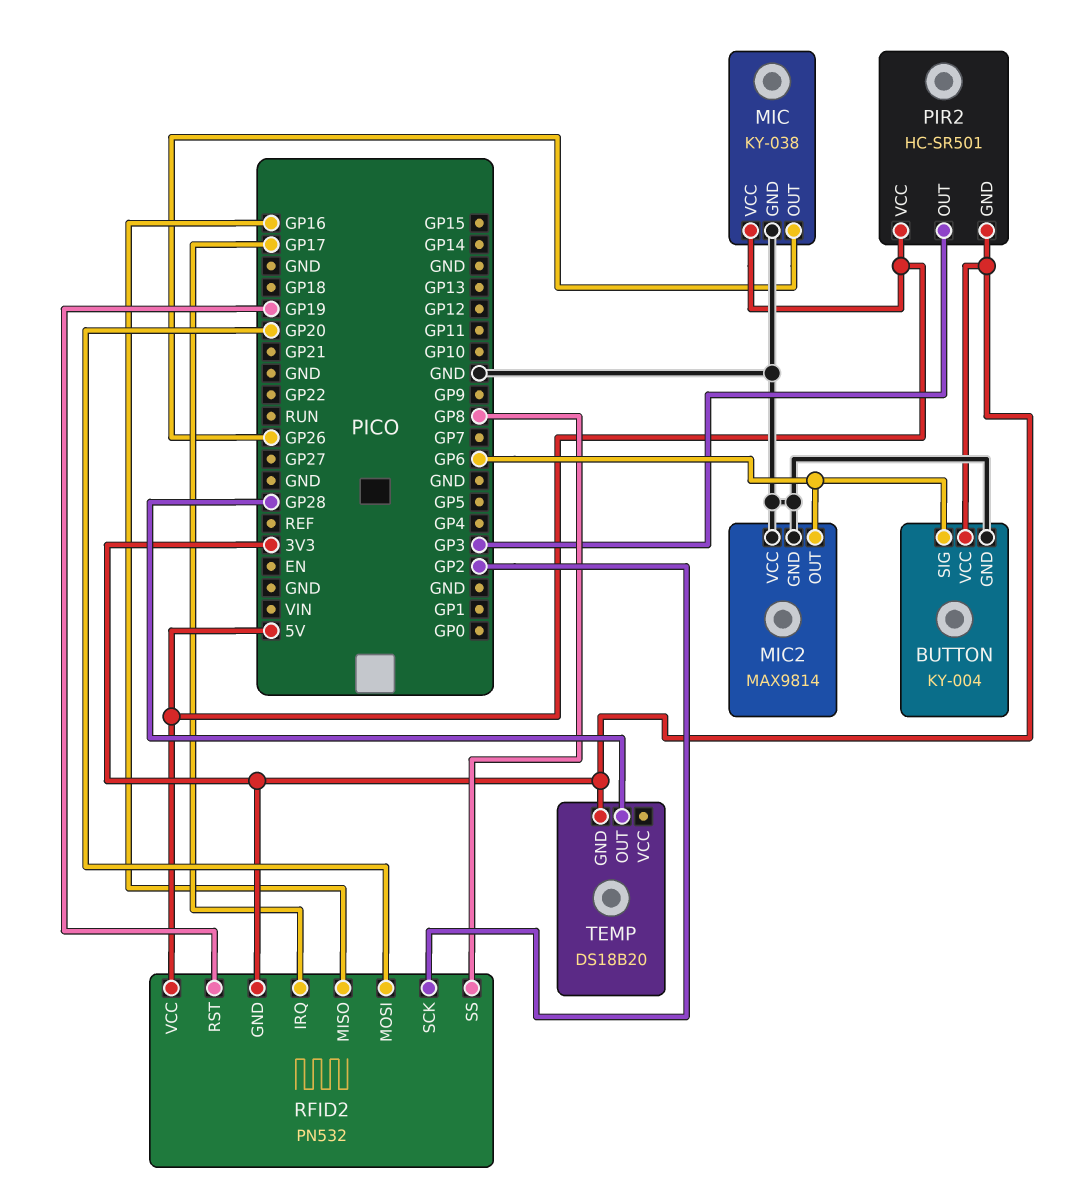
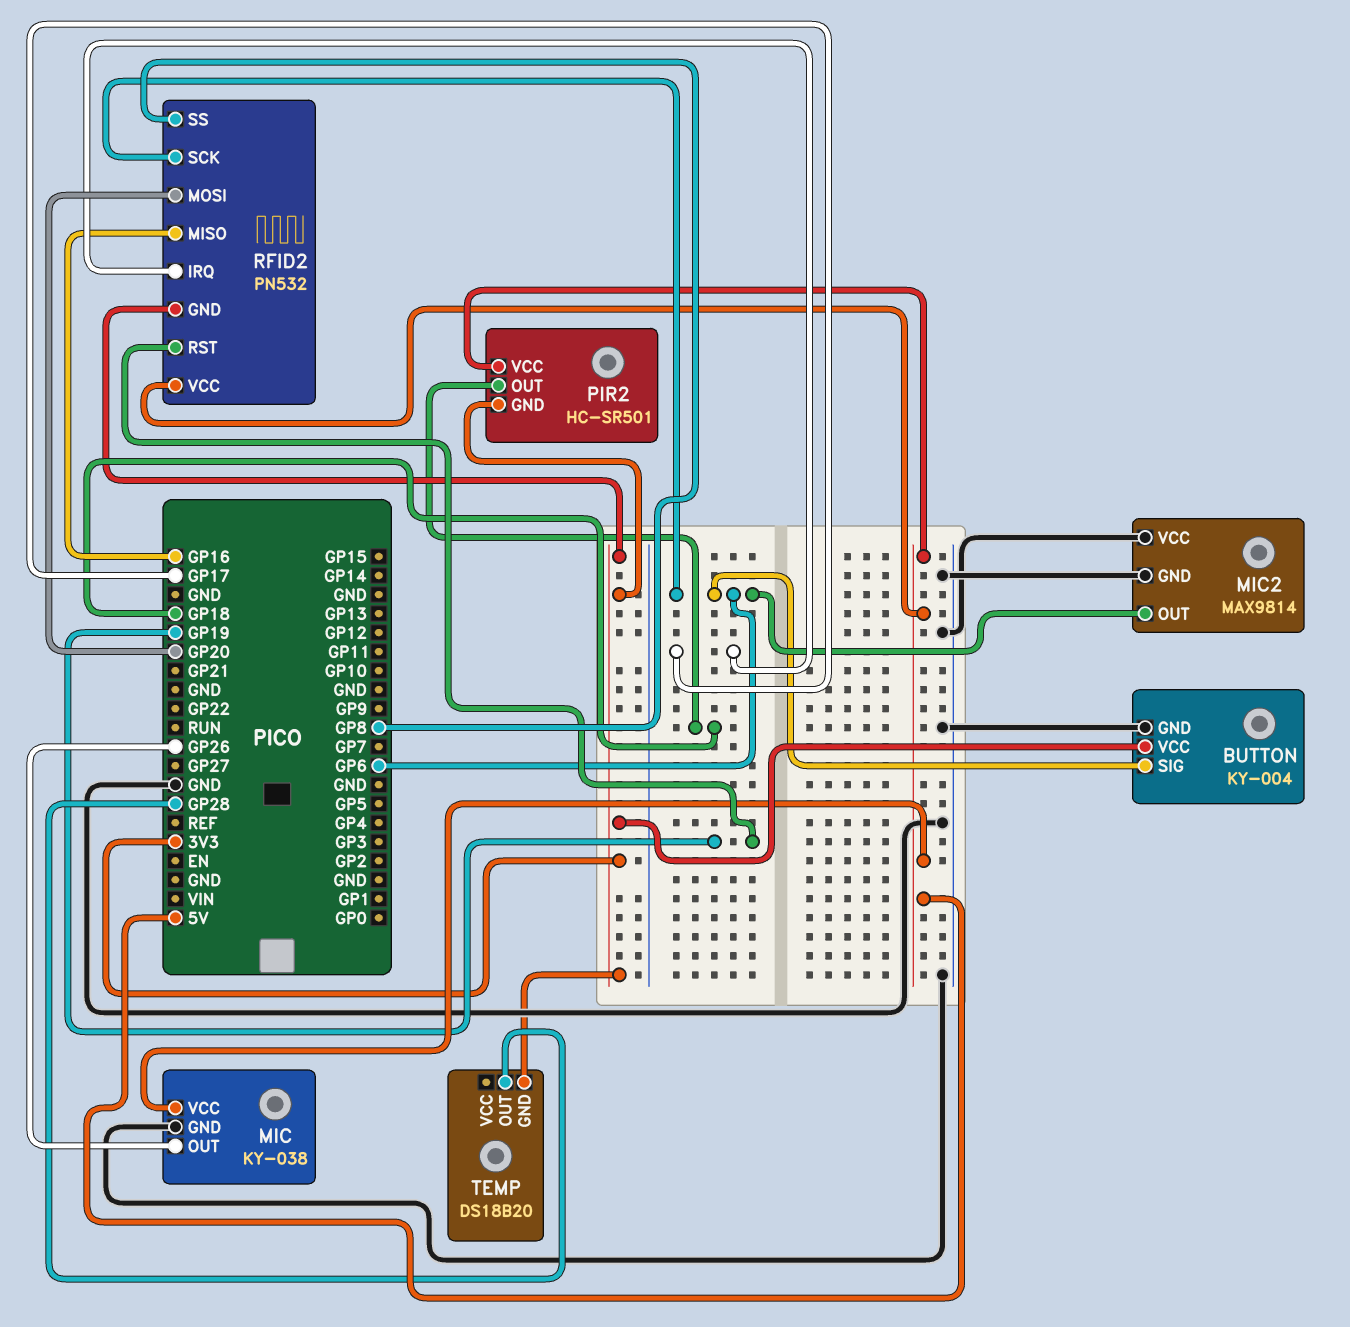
PIR2 pin OUT: GP3 -> GP18
RFID2 pin SCK: GP2 -> GP6

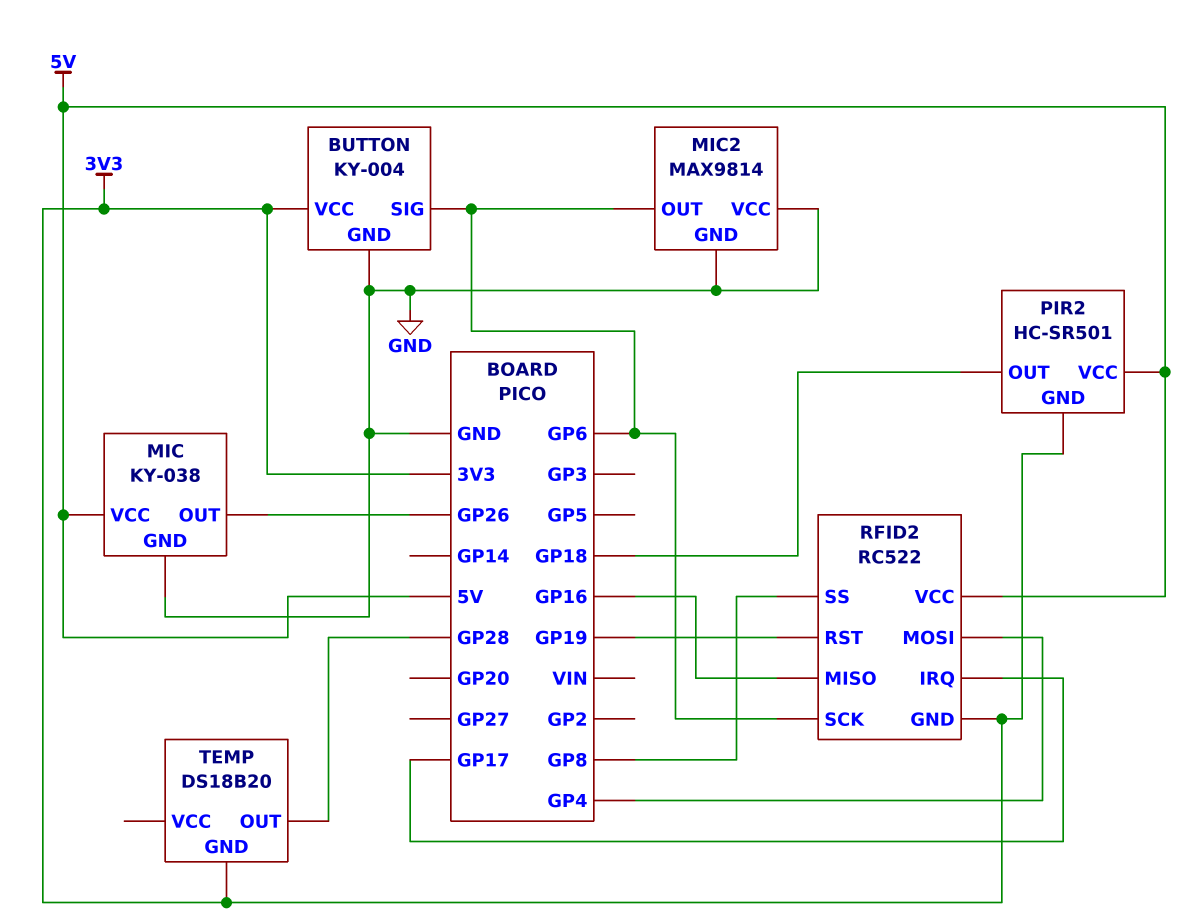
RFID2: PN532 -> RC522
RFID2 pin MOSI: GP20 -> GP4

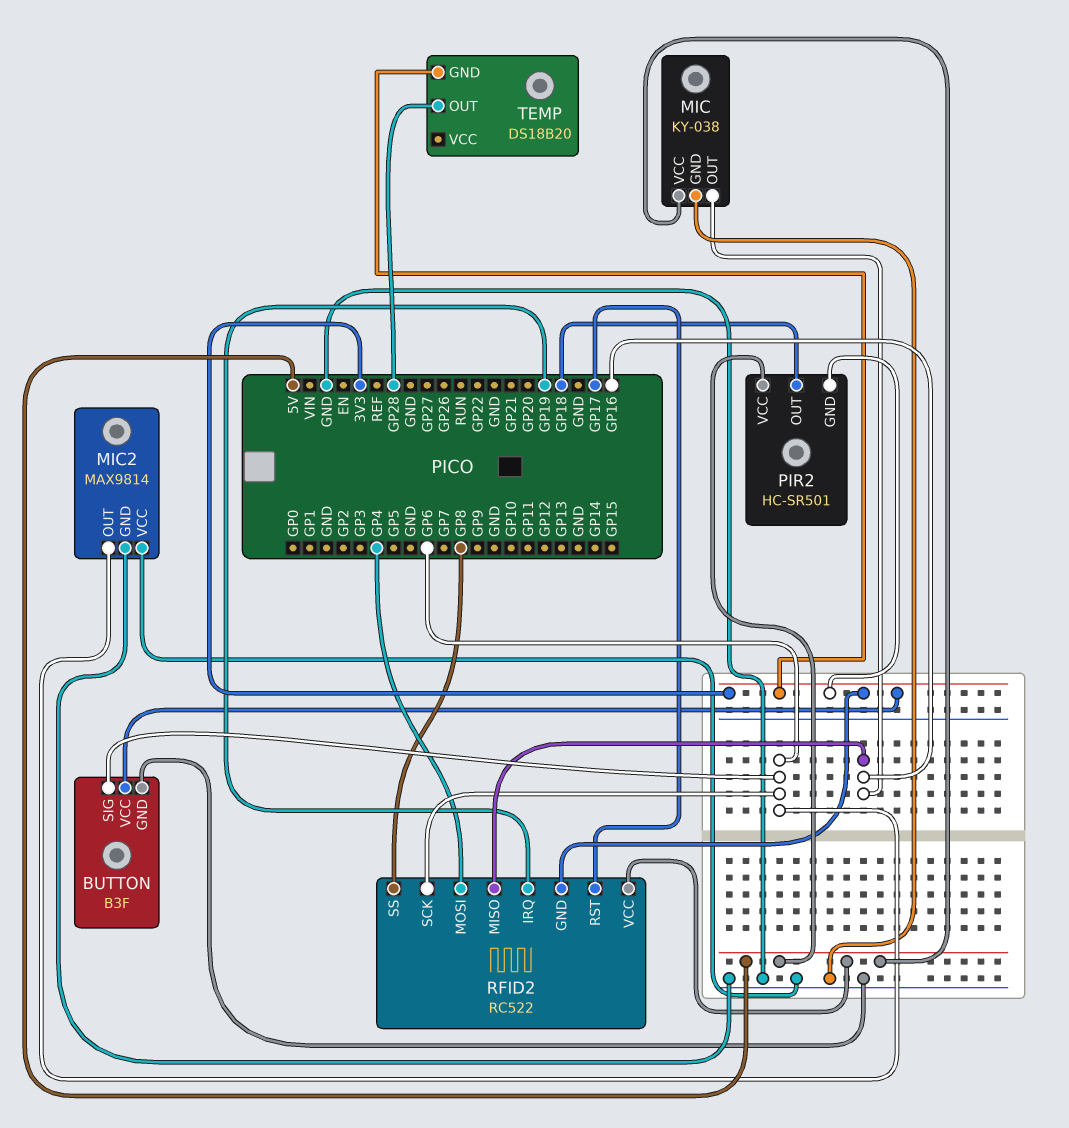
BUTTON: KY-004 -> B3F
MIC pin OUT: GP26 -> GP16
RFID2 pin IRQ: GP17 -> GP19
RFID2 pin RST: GP19 -> GP17

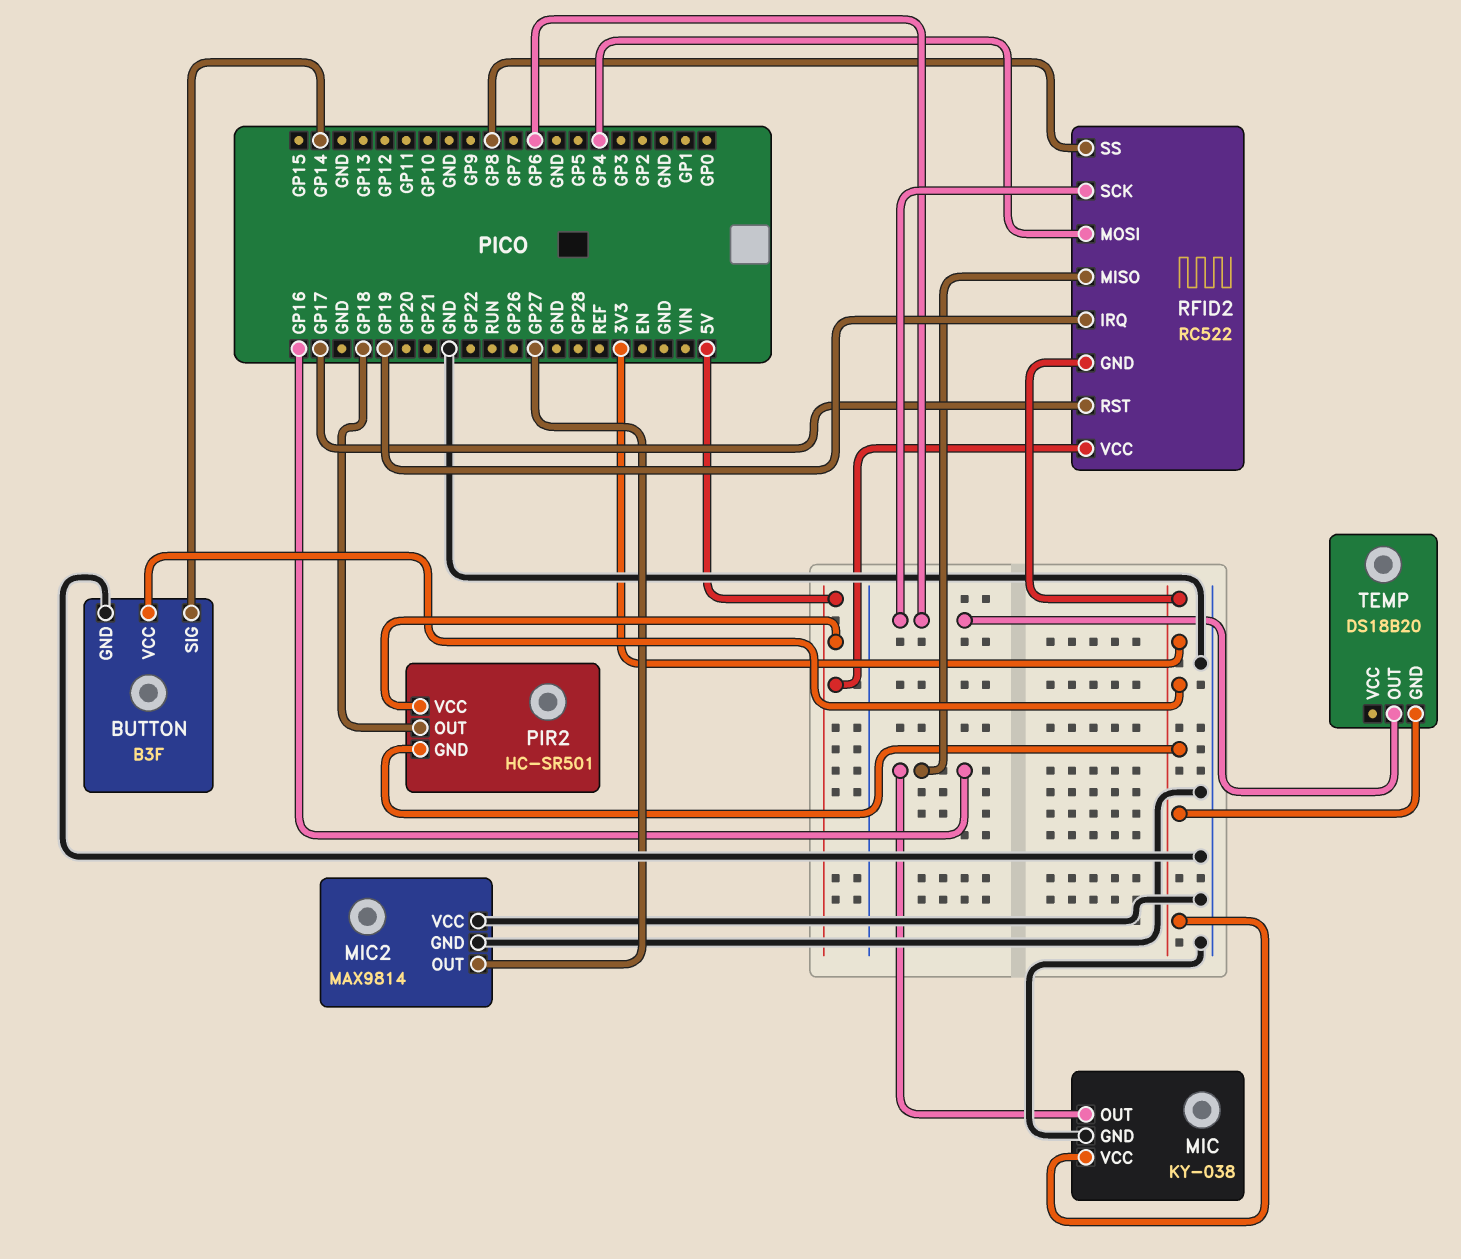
BUTTON pin SIG: GP6 -> GP14
MIC pin VCC: 5V -> 3V3
MIC2 pin OUT: GP6 -> GP27
TEMP pin OUT: GP28 -> GP6

